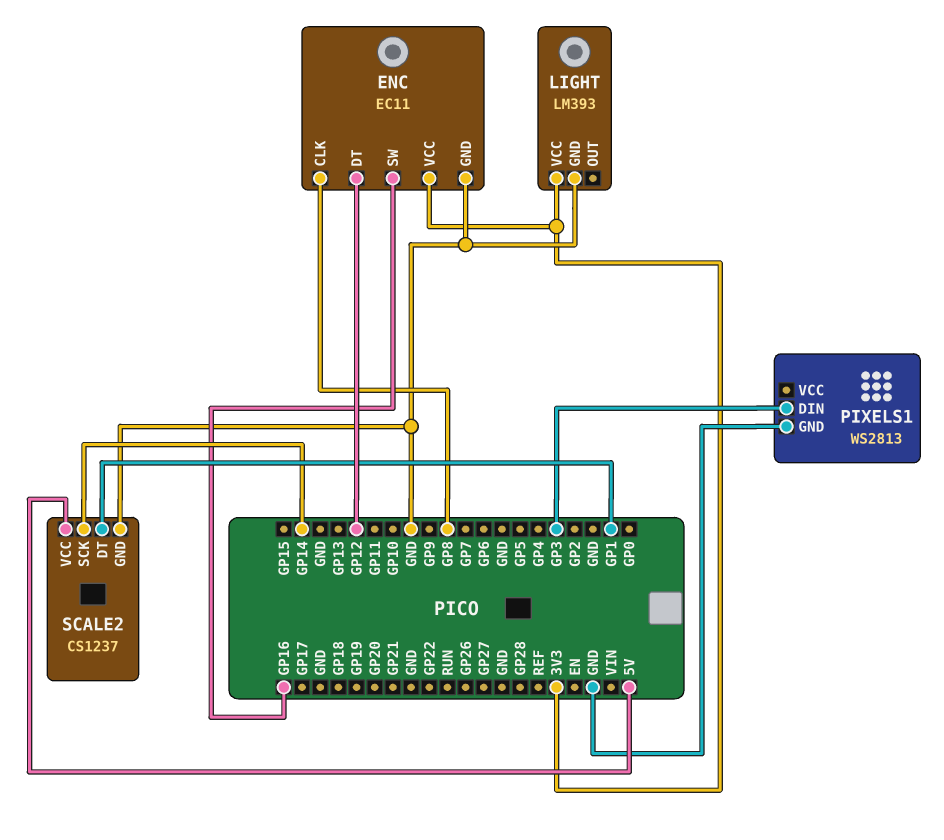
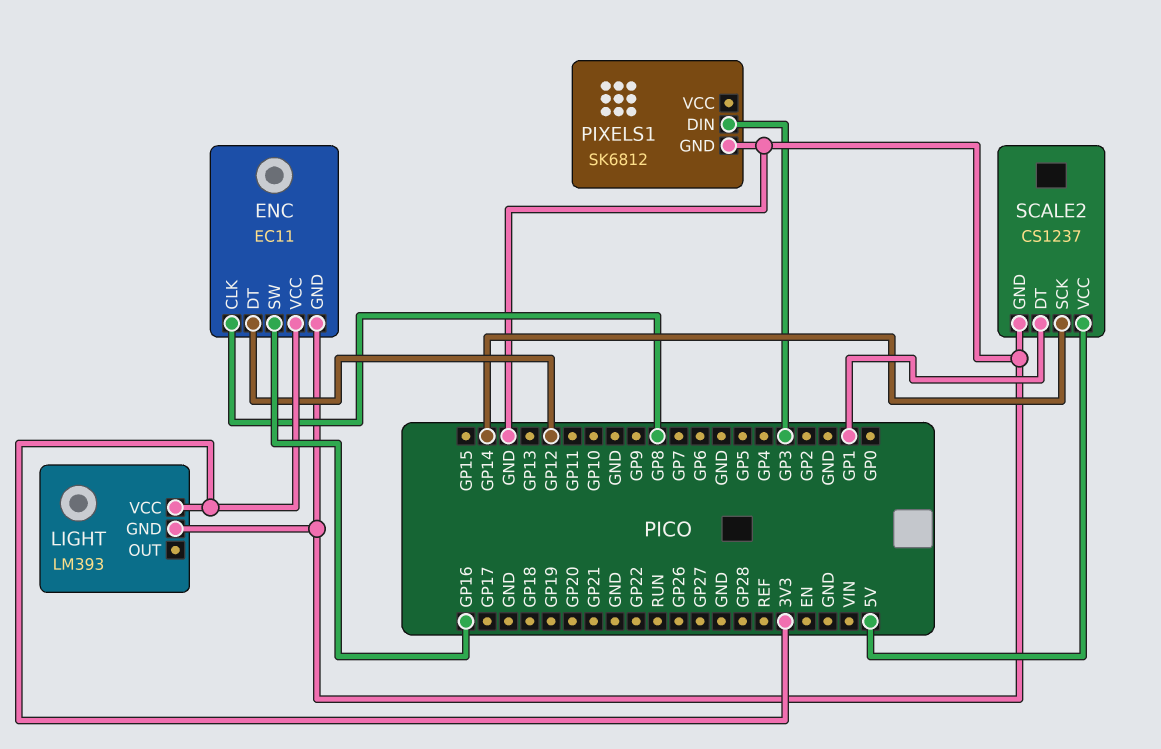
PIXELS1: WS2813 -> SK6812

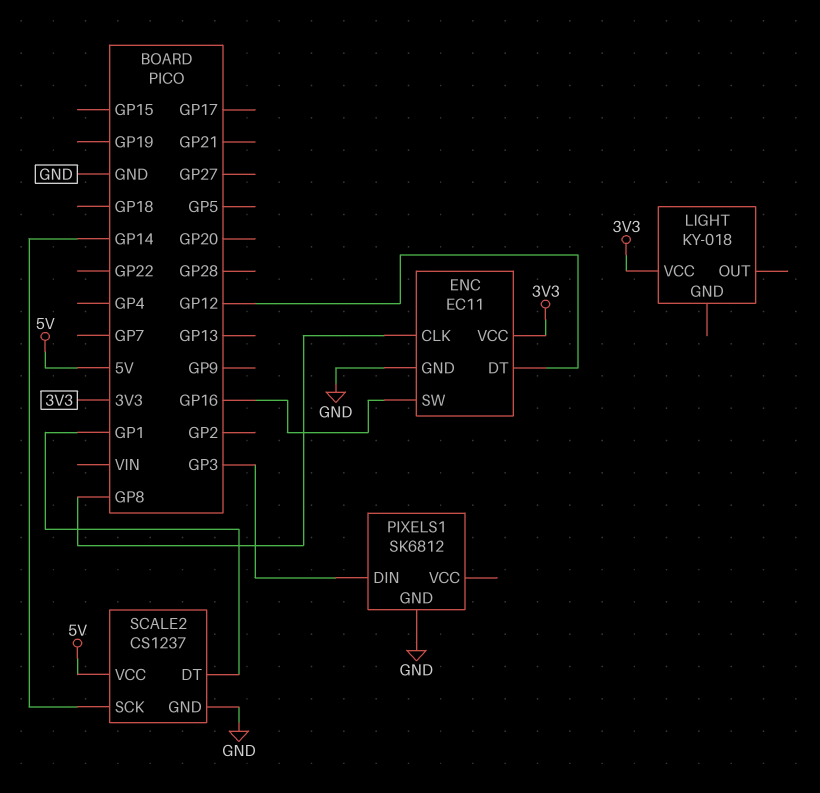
LIGHT: LM393 -> KY-018
LIGHT pin GND: GND -> none

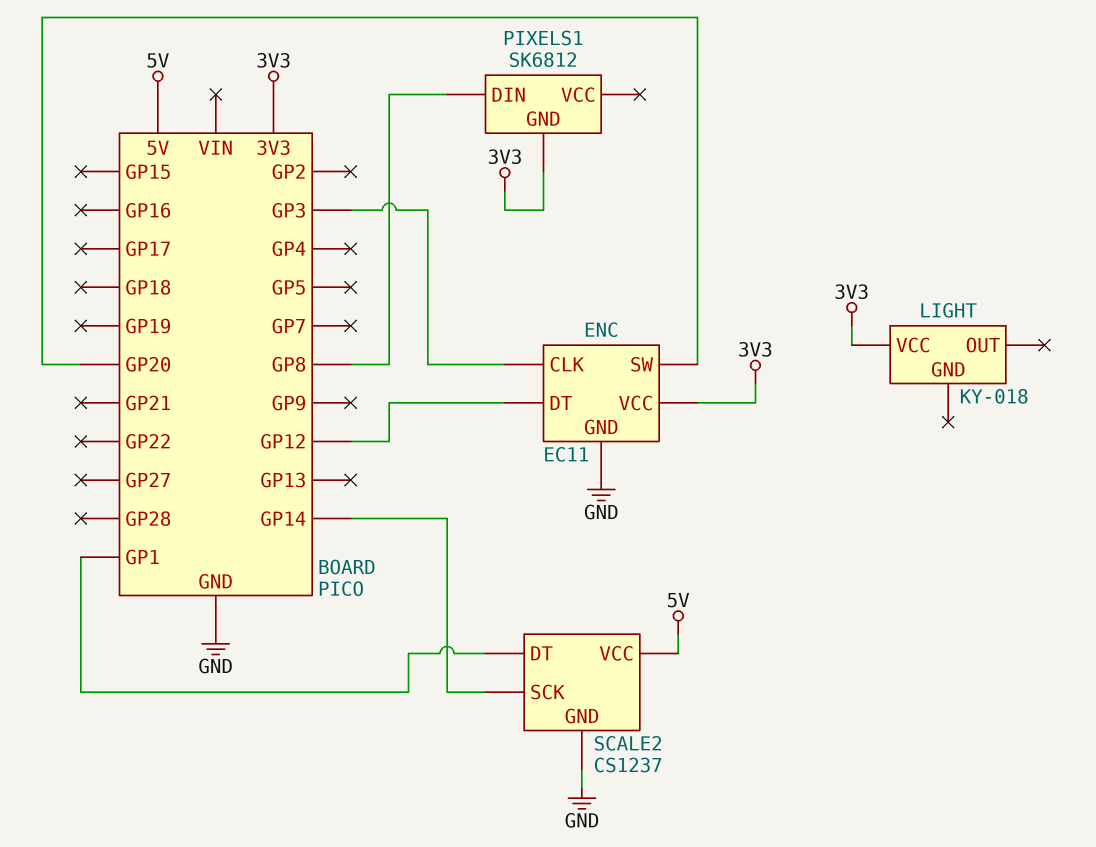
ENC pin CLK: GP8 -> GP3
ENC pin SW: GP16 -> GP20
PIXELS1 pin DIN: GP3 -> GP8
PIXELS1 pin GND: GND -> 3V3

